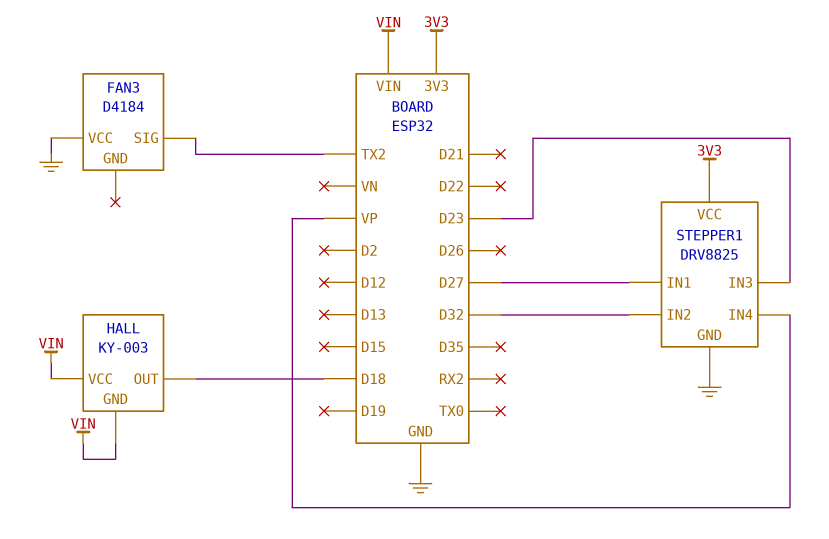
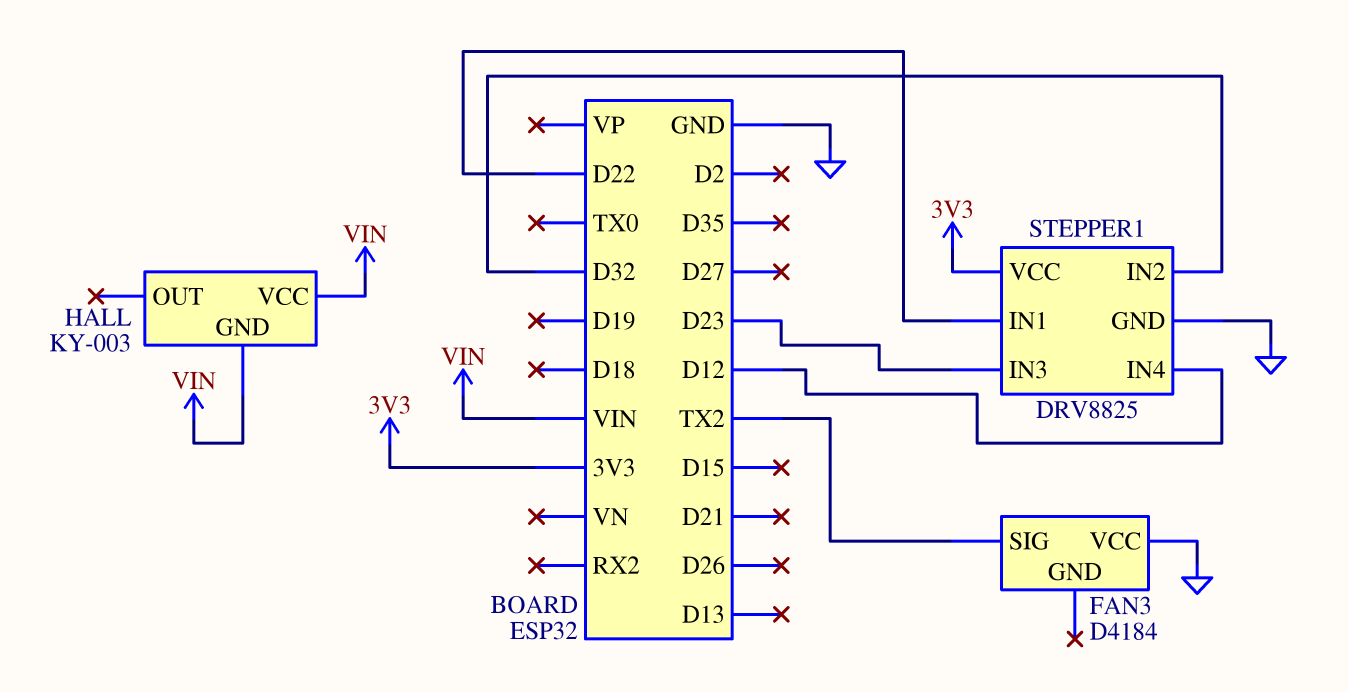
HALL pin OUT: D18 -> none
STEPPER1 pin IN1: D27 -> D22
STEPPER1 pin IN4: VP -> D12

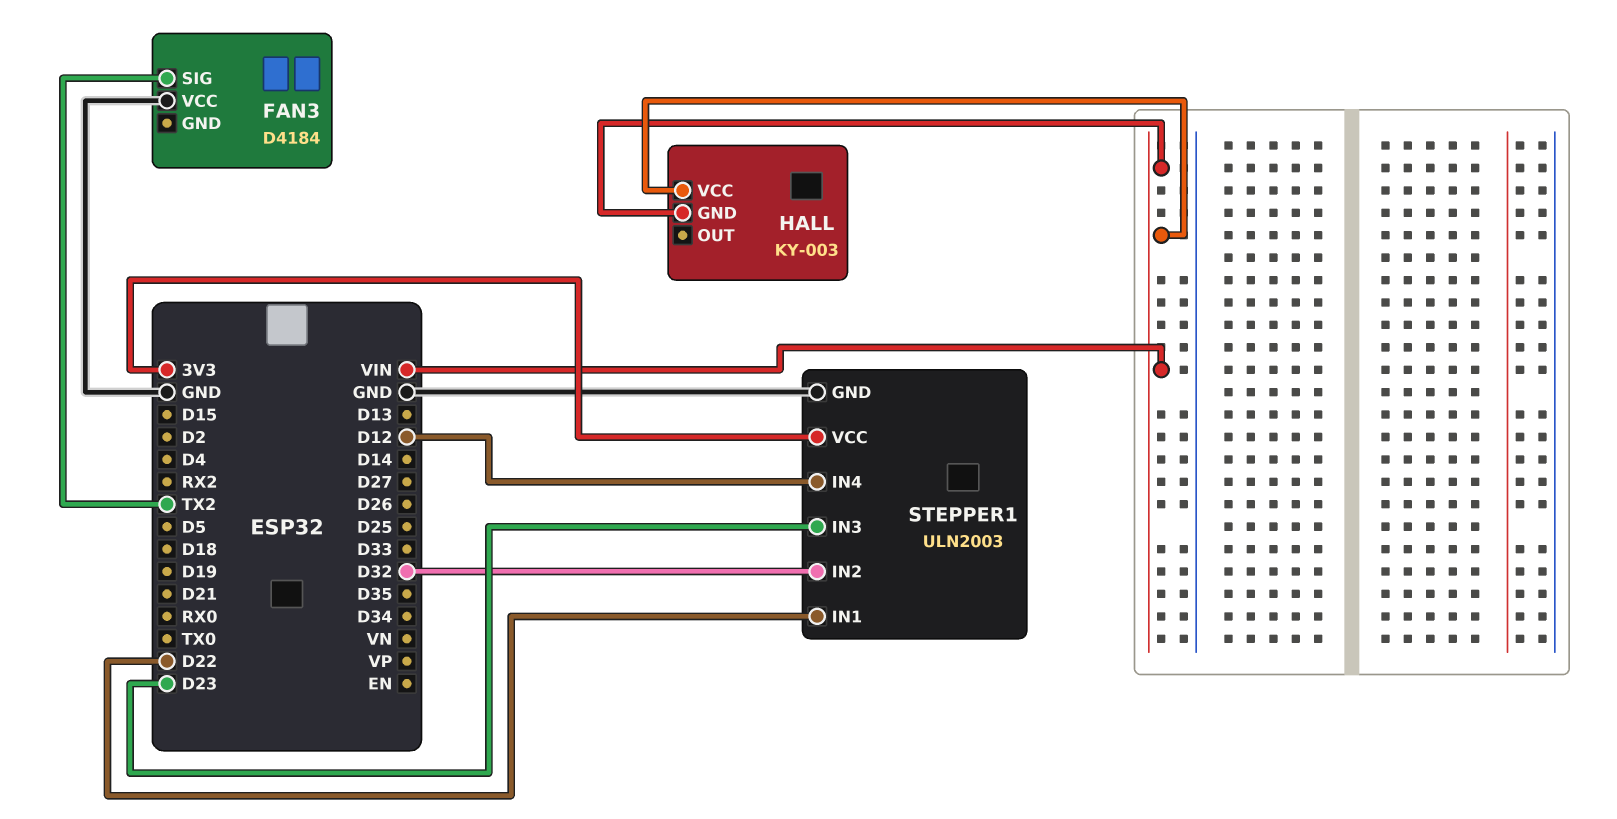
STEPPER1: DRV8825 -> ULN2003

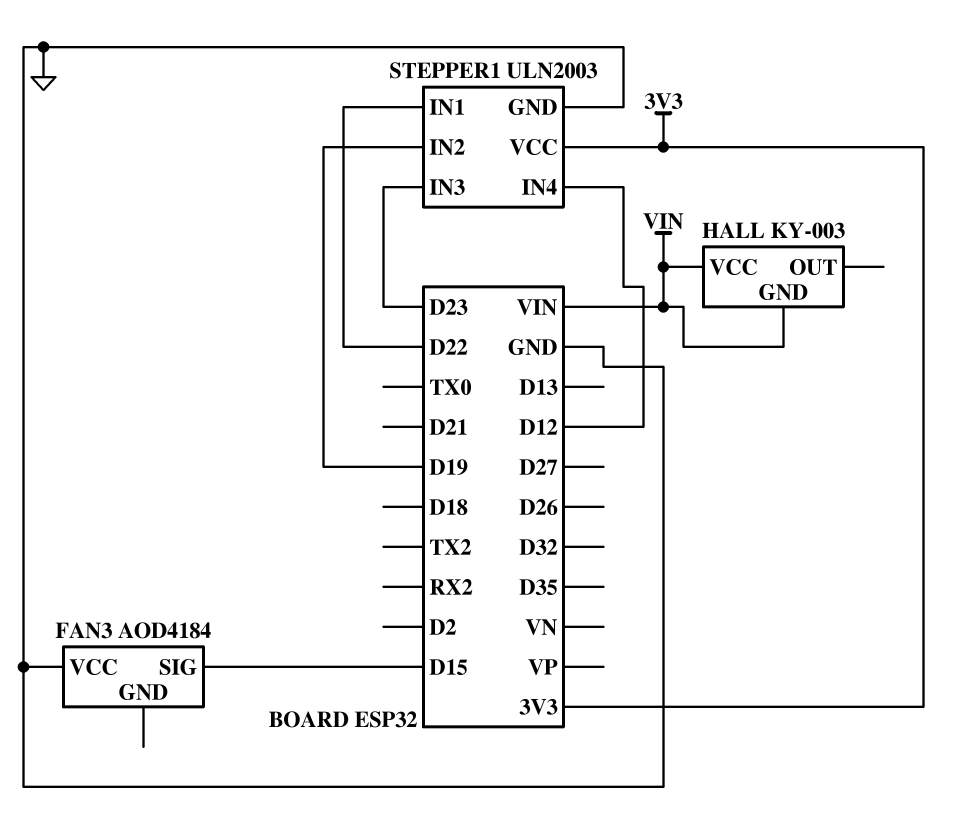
FAN3: D4184 -> AOD4184
FAN3 pin SIG: TX2 -> D15
STEPPER1 pin IN2: D32 -> D19

